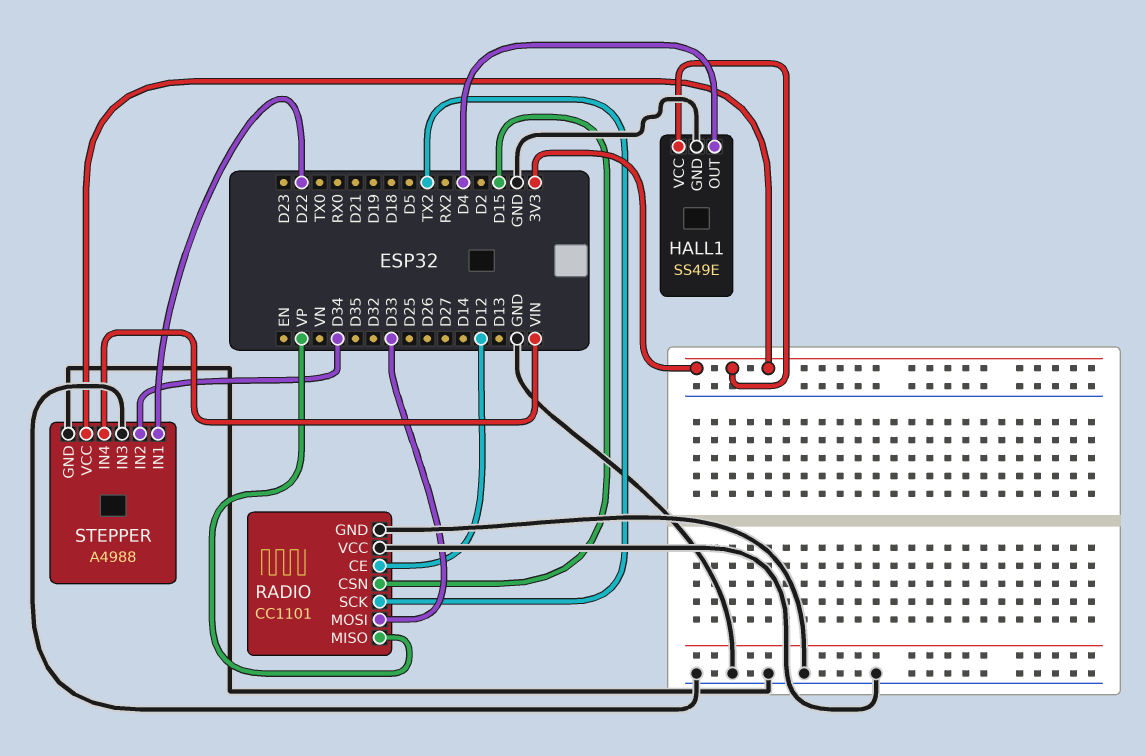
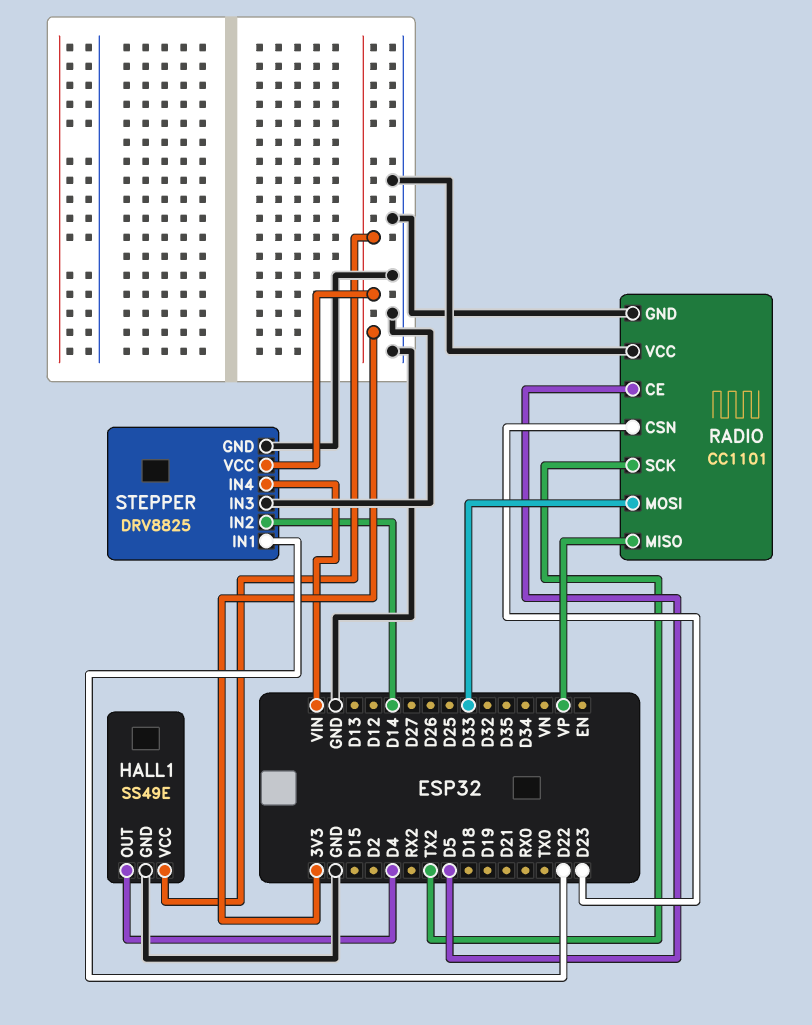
RADIO pin CE: D12 -> D5
RADIO pin CSN: D15 -> D23
STEPPER: A4988 -> DRV8825
STEPPER pin IN2: D34 -> D14

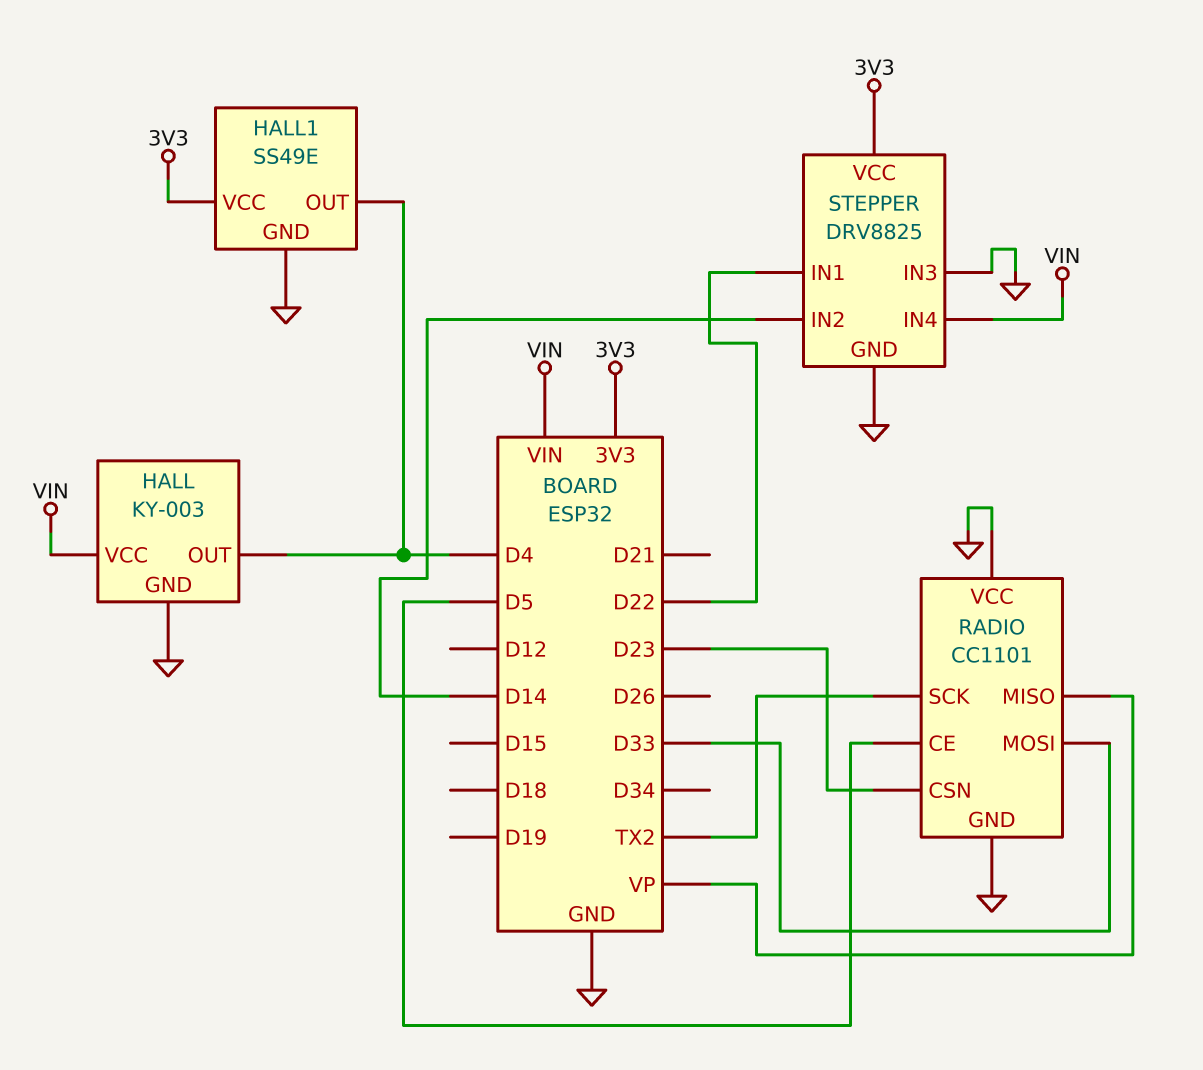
HALL: none -> KY-003
HALL pin GND: none -> GND
HALL pin OUT: none -> D4
HALL pin VCC: none -> VIN

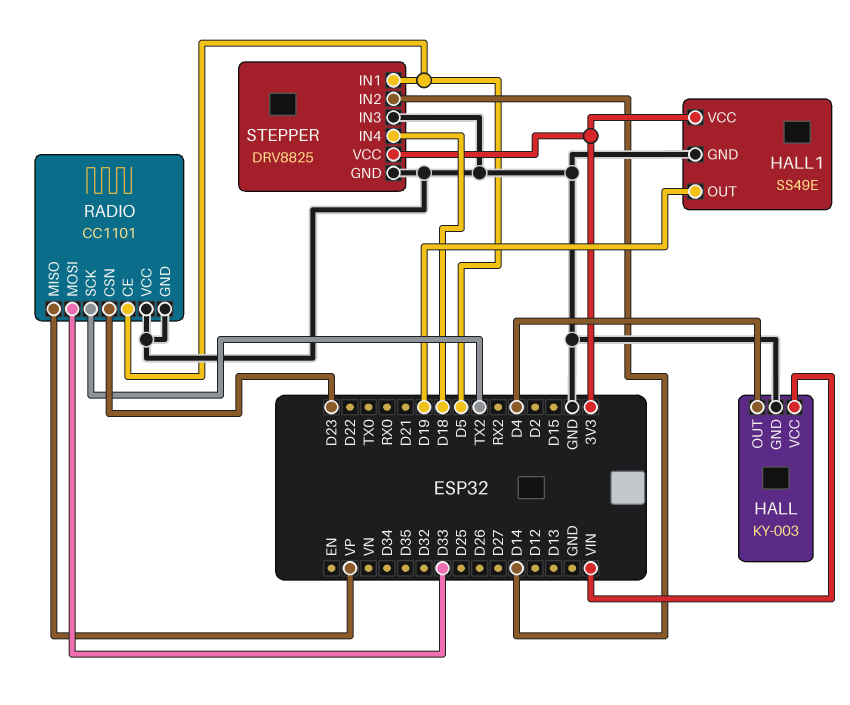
HALL1 pin OUT: D4 -> D19
STEPPER pin IN1: D22 -> D5
STEPPER pin IN4: VIN -> D18

